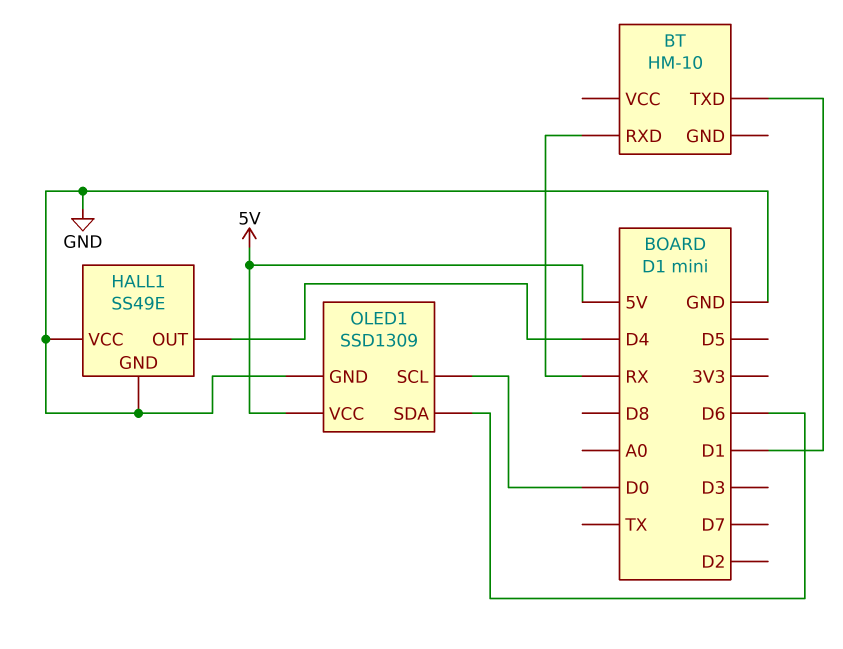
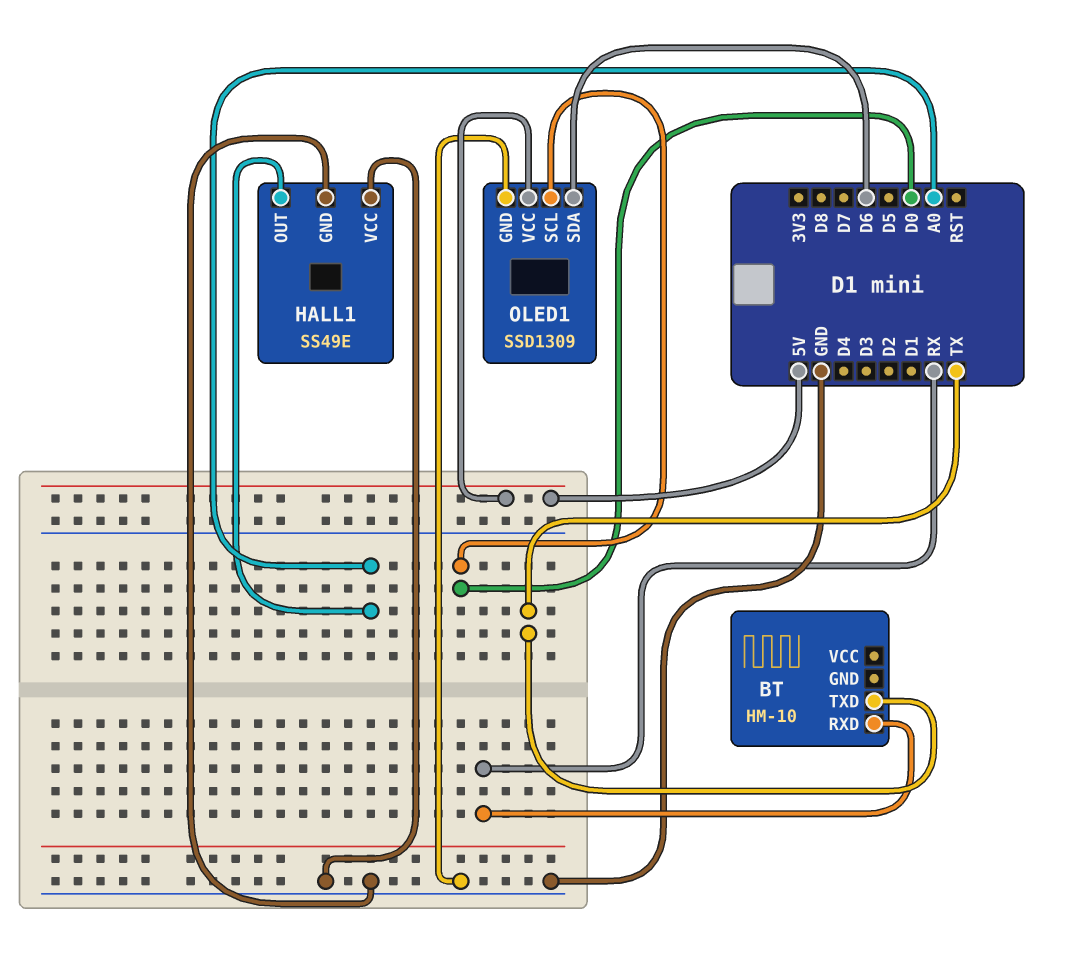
BT pin TXD: D1 -> TX
HALL1 pin OUT: D4 -> A0

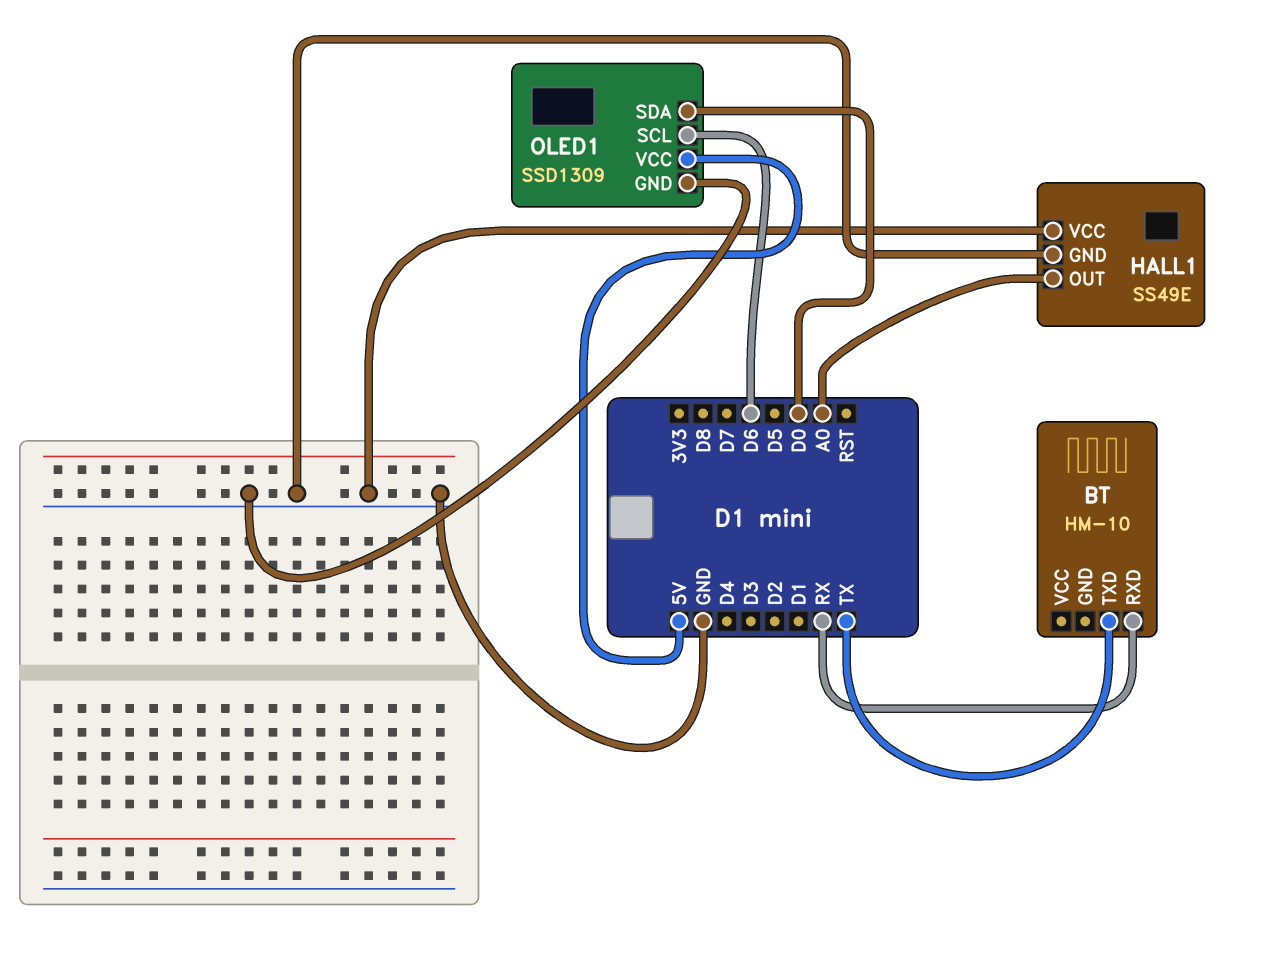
OLED1 pin SCL: D0 -> D6
OLED1 pin SDA: D6 -> D0

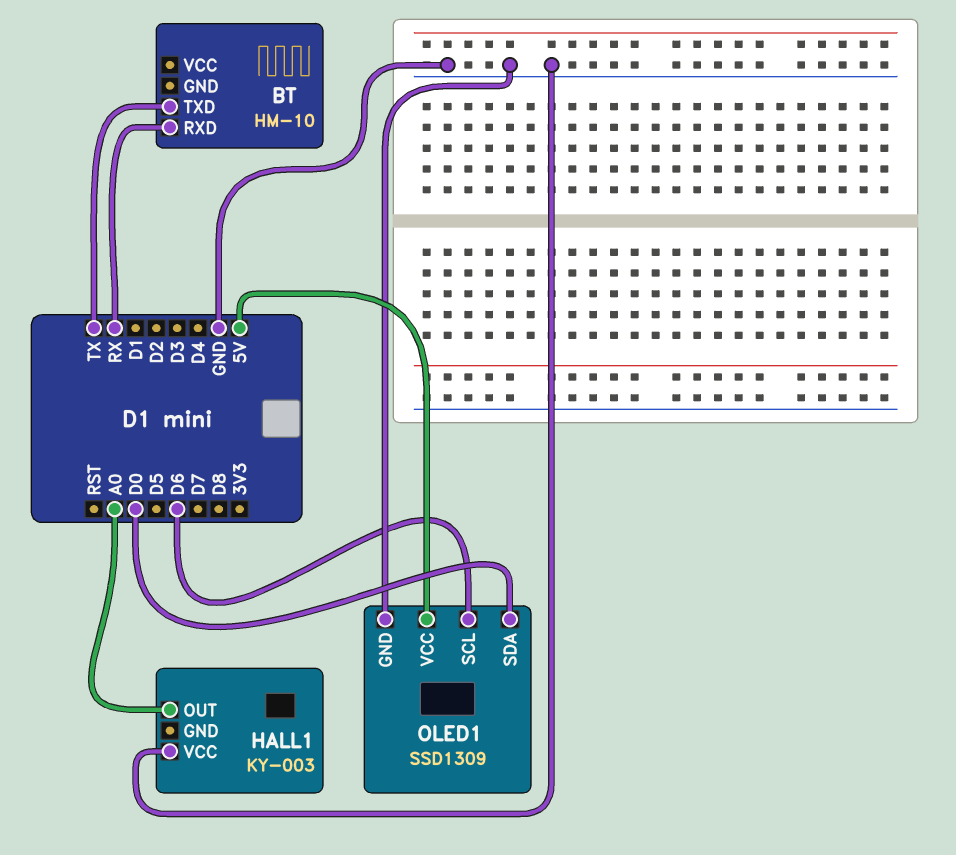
HALL1: SS49E -> KY-003
HALL1 pin GND: GND -> none

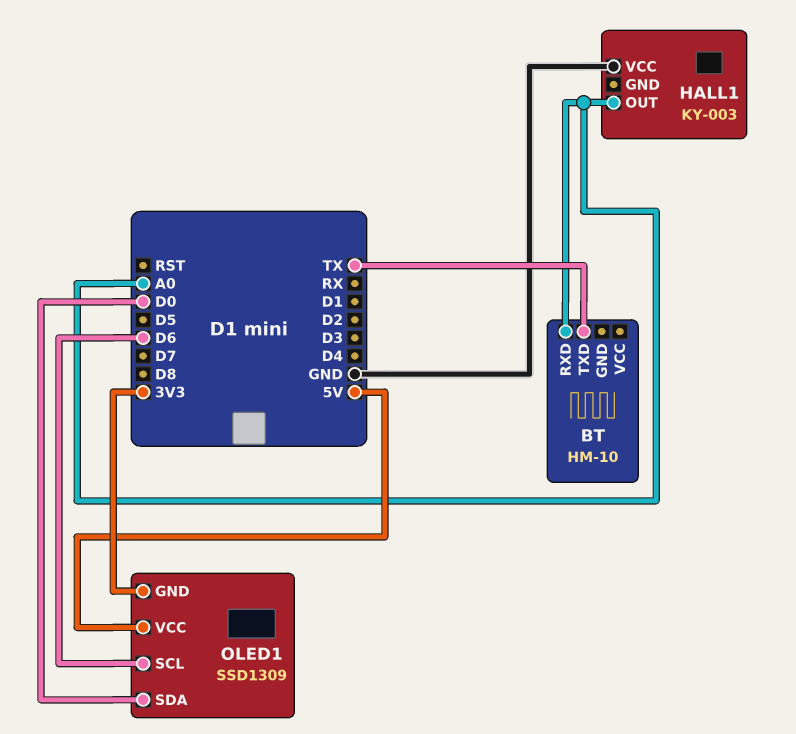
BT pin RXD: RX -> A0
OLED1 pin GND: GND -> 3V3

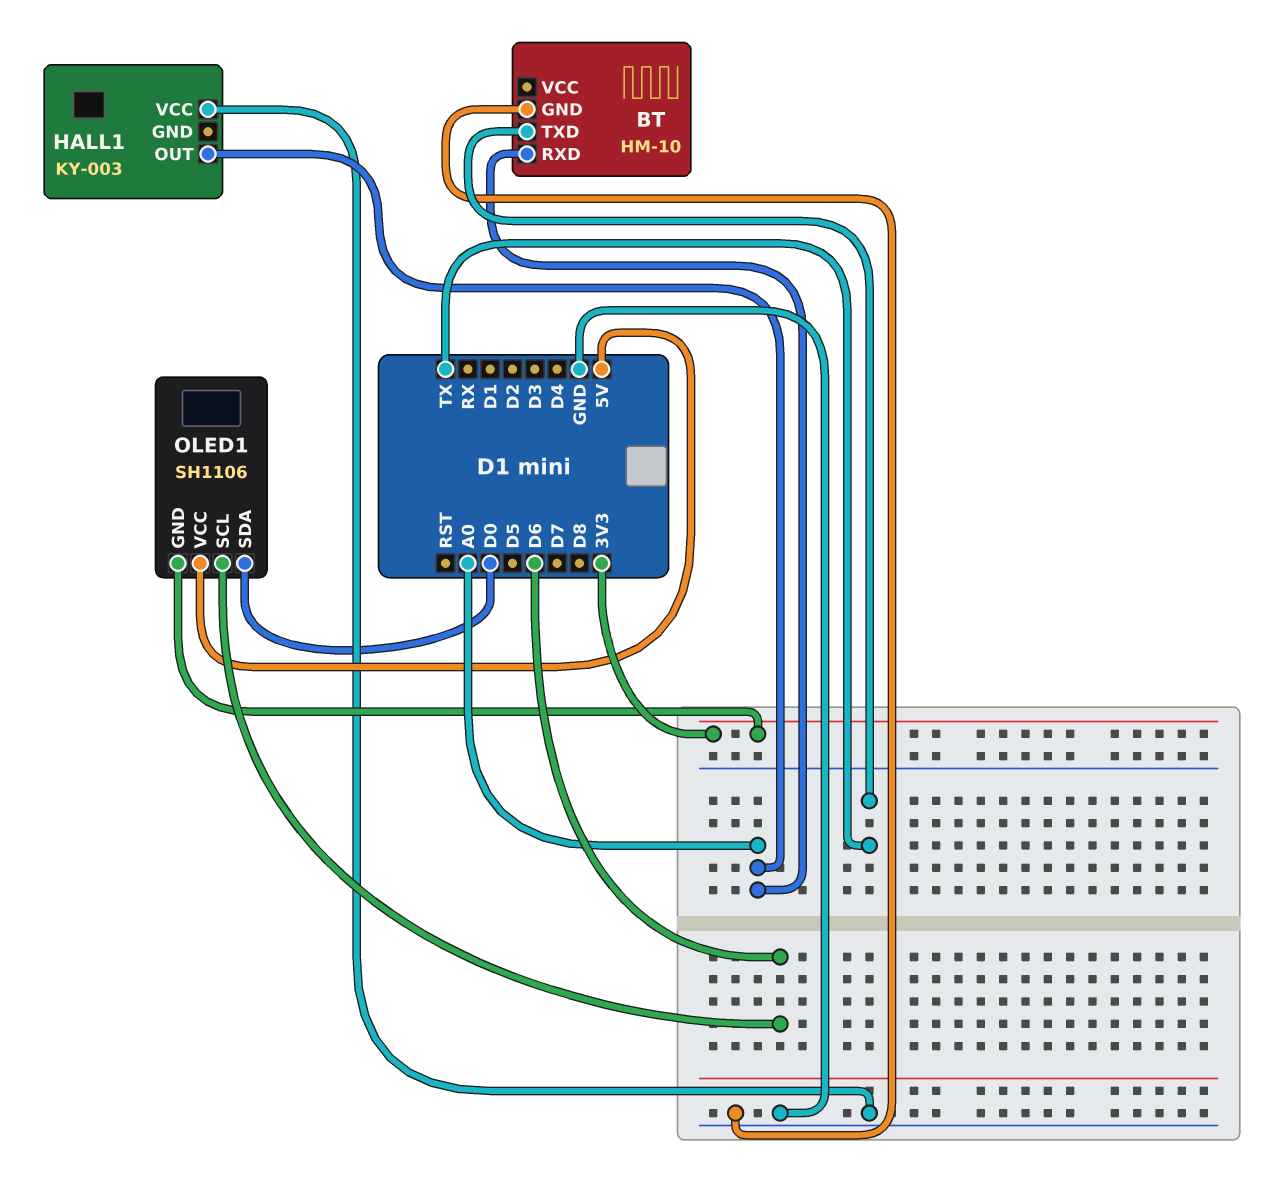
BT pin GND: none -> GND
OLED1: SSD1309 -> SH1106

